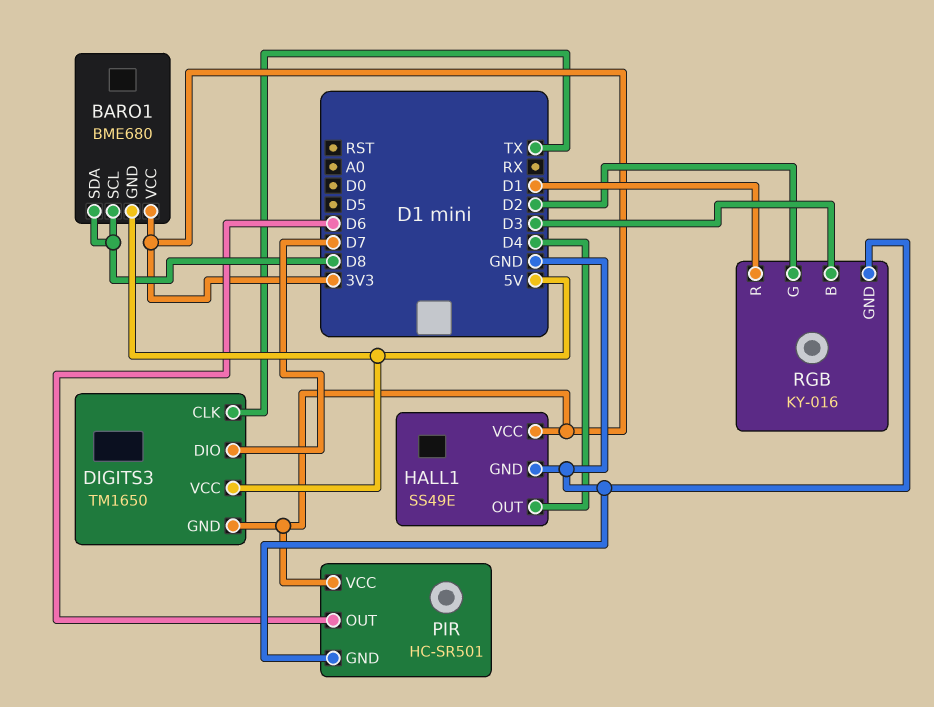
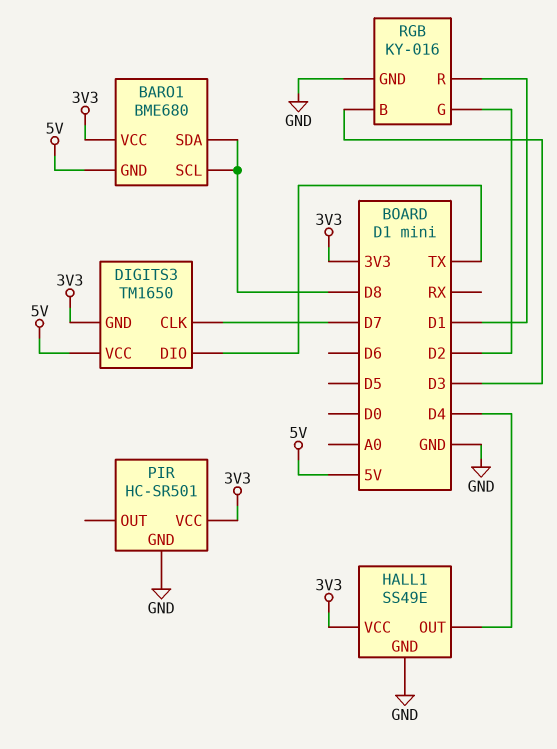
DIGITS3 pin CLK: TX -> D7
DIGITS3 pin DIO: D7 -> TX
PIR pin OUT: D6 -> none

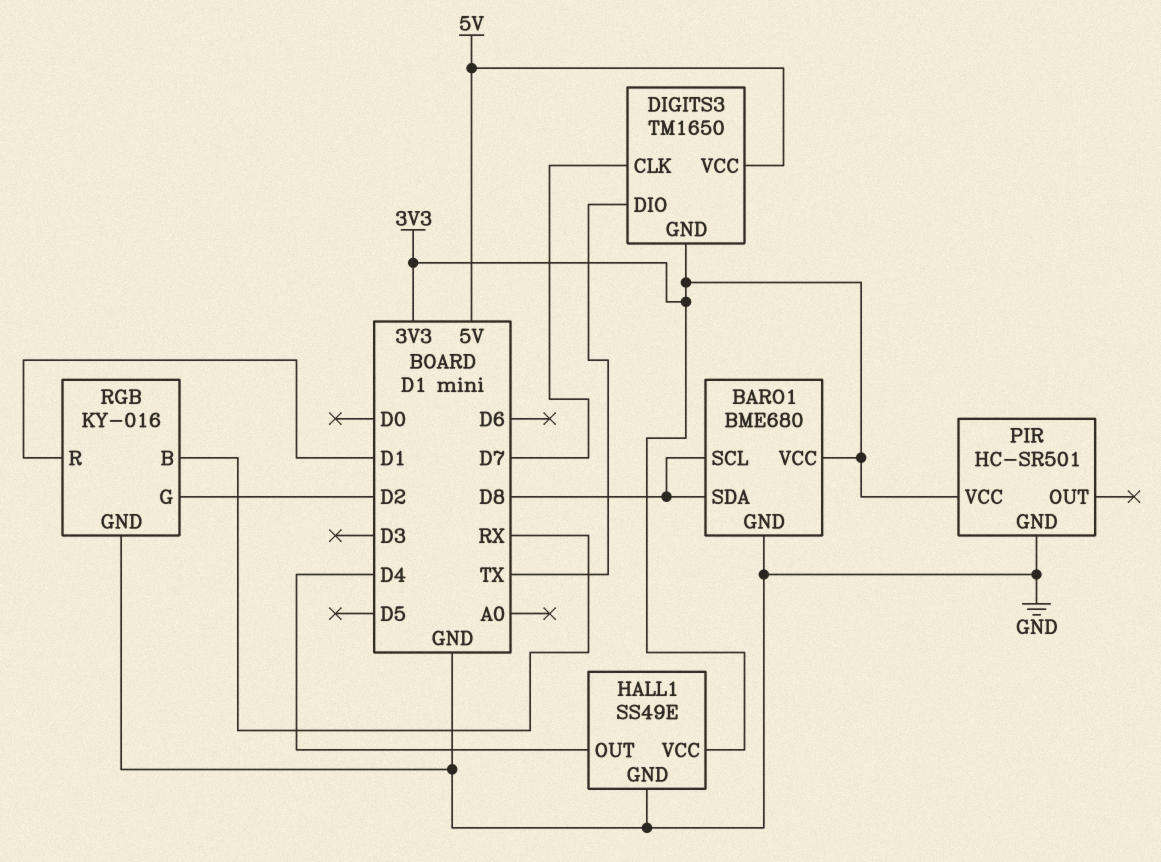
BARO1 pin GND: 5V -> GND
RGB pin B: D3 -> RX

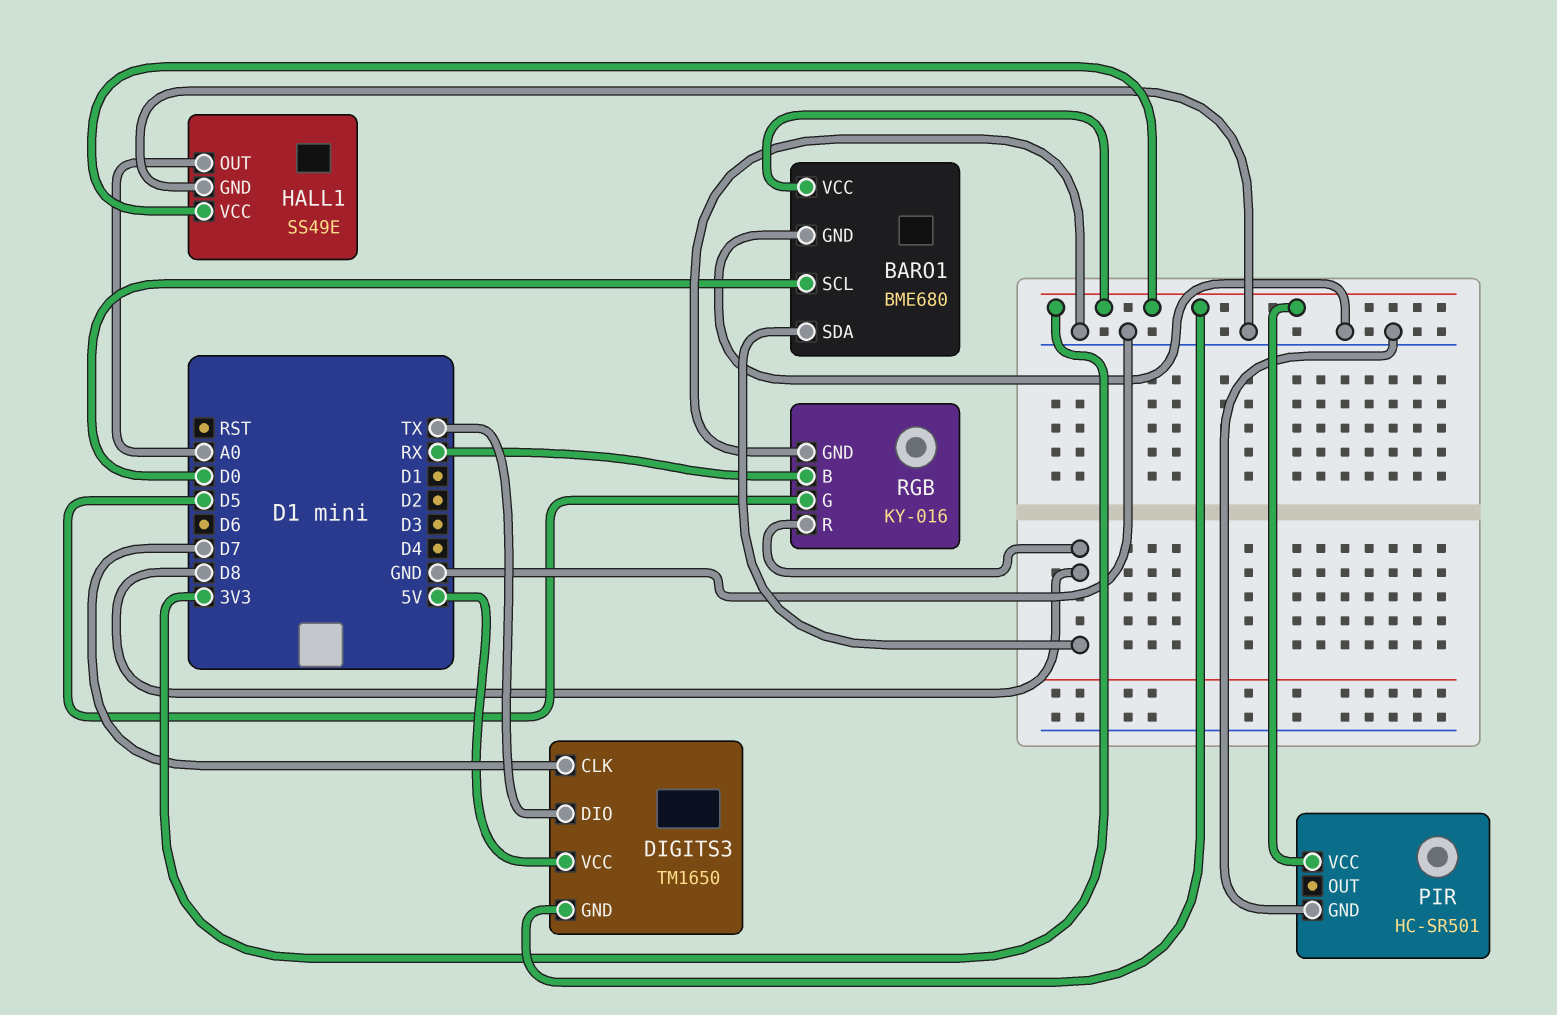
BARO1 pin SCL: D8 -> D0
HALL1 pin OUT: D4 -> A0
RGB pin G: D2 -> D5
RGB pin R: D1 -> D8

